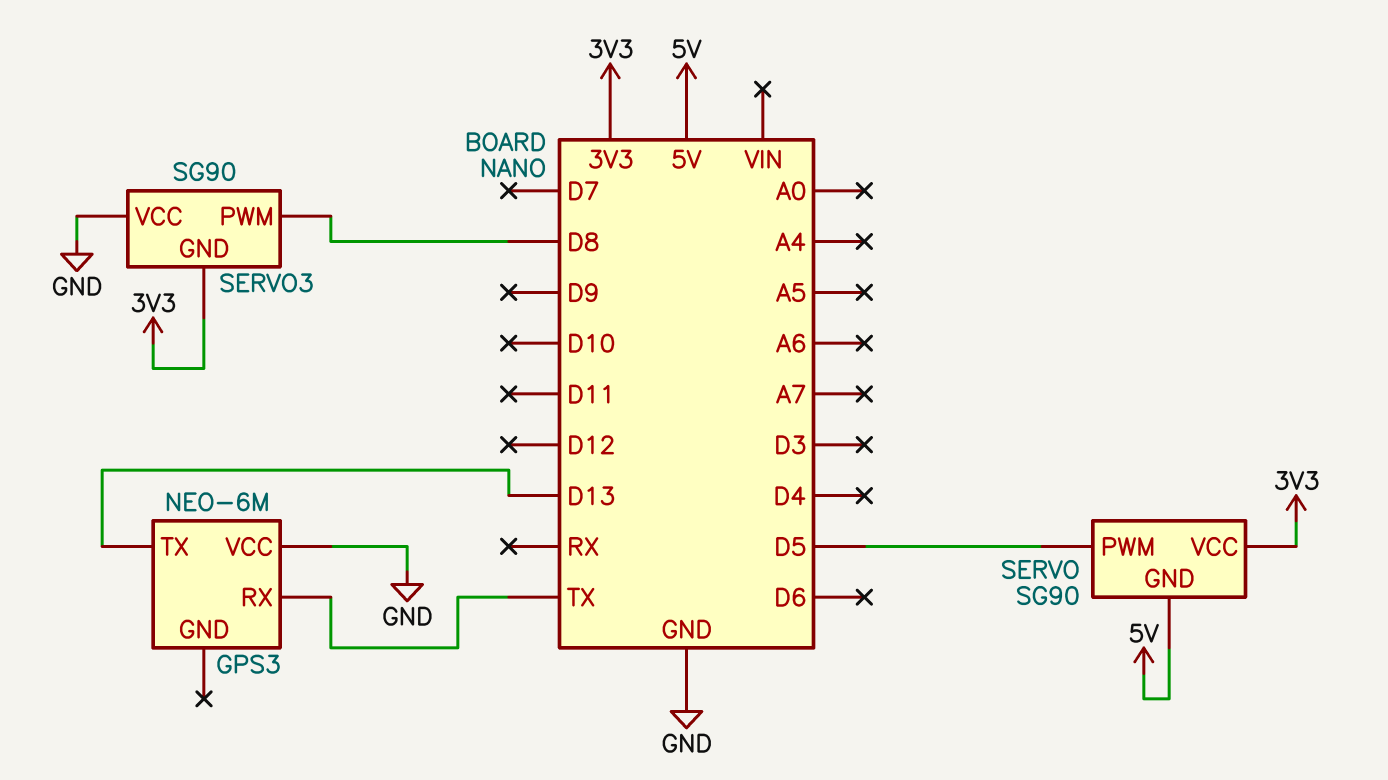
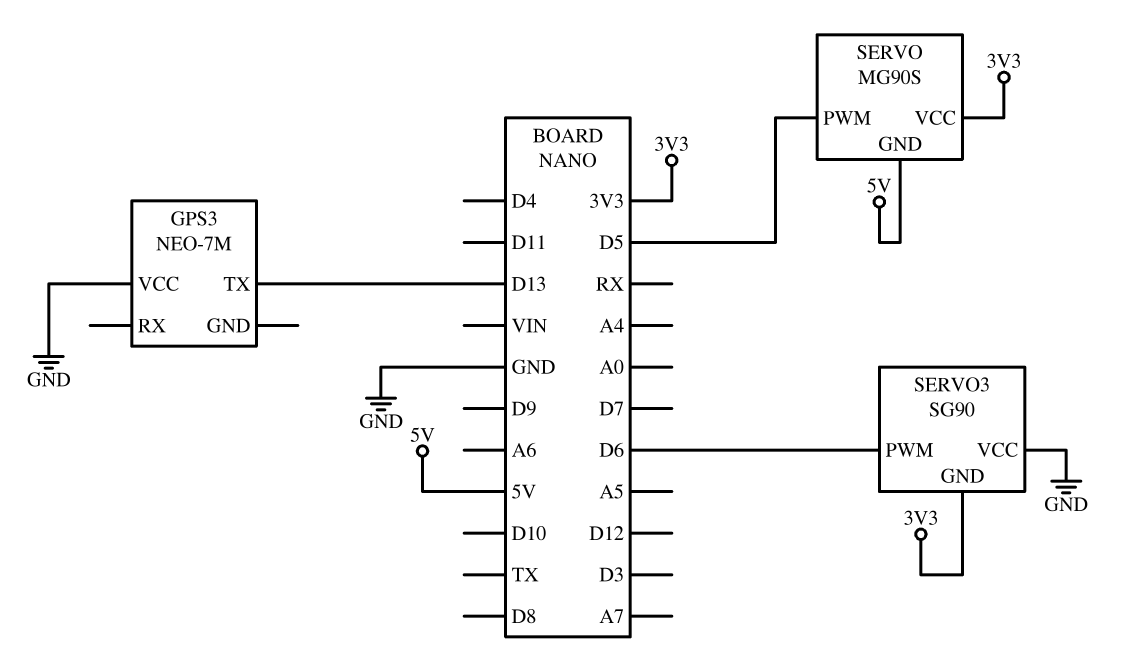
GPS3: NEO-6M -> NEO-7M
GPS3 pin RX: TX -> none
SERVO: SG90 -> MG90S
SERVO3 pin PWM: D8 -> D6

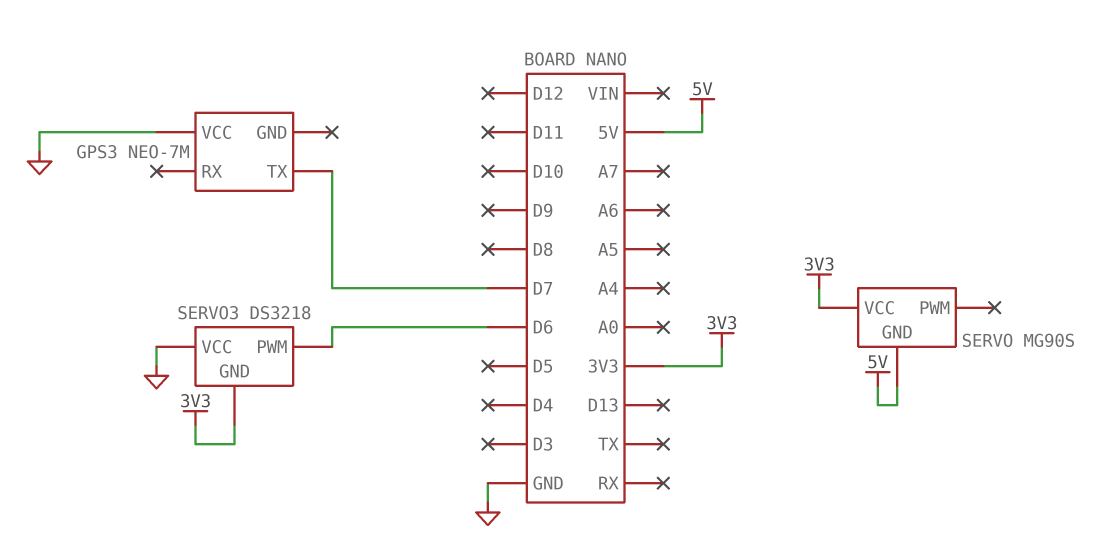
GPS3 pin TX: D13 -> D7
SERVO pin PWM: D5 -> none
SERVO3: SG90 -> DS3218

